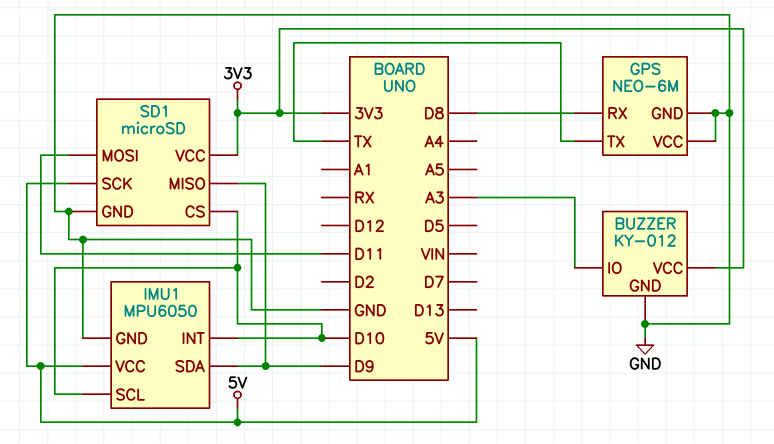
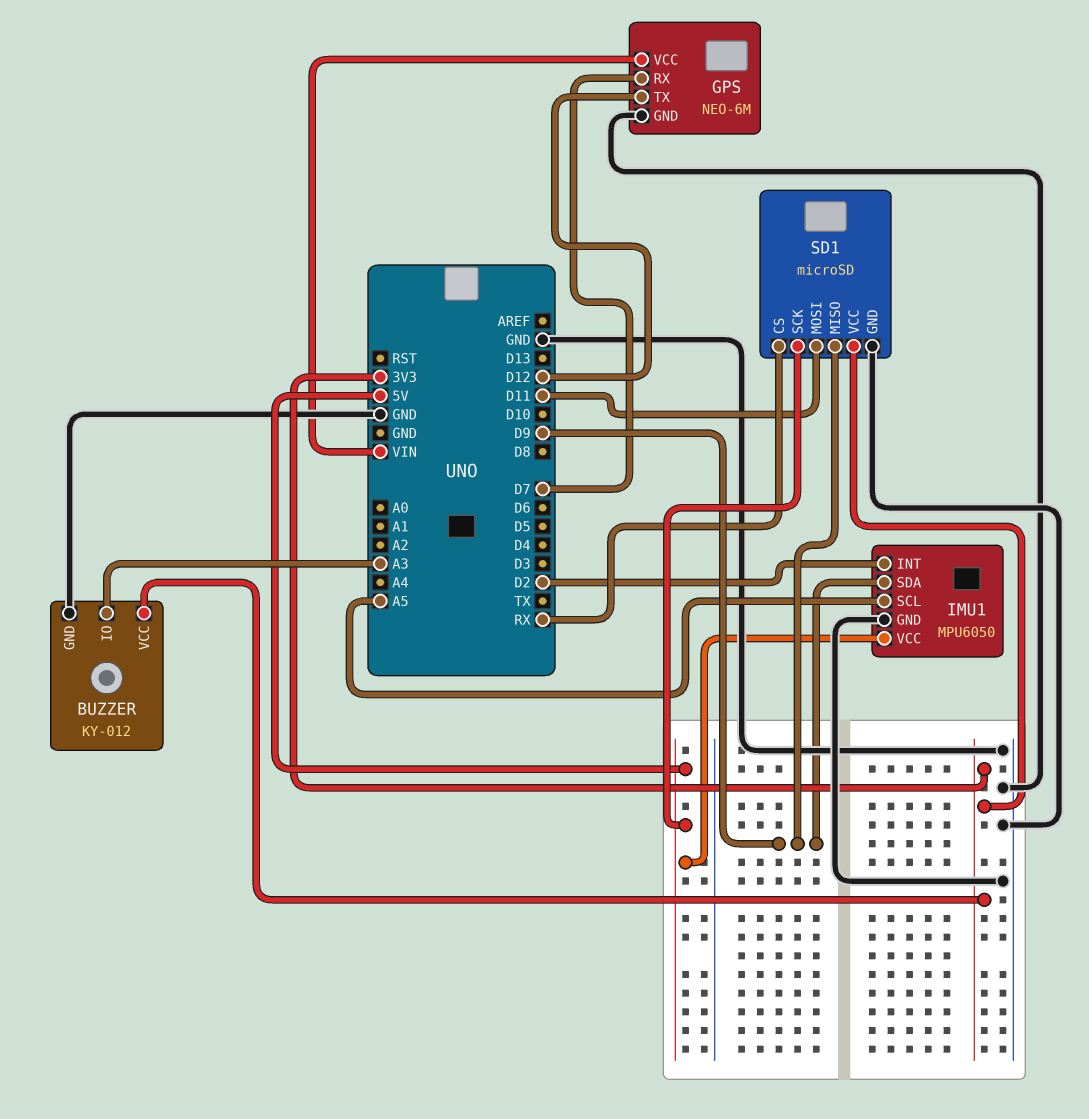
GPS pin RX: D8 -> D7
GPS pin TX: TX -> D12
GPS pin VCC: GND -> VIN
IMU1 pin INT: D10 -> D2
IMU1 pin SCL: D10 -> A5
SD1 pin CS: D10 -> RX

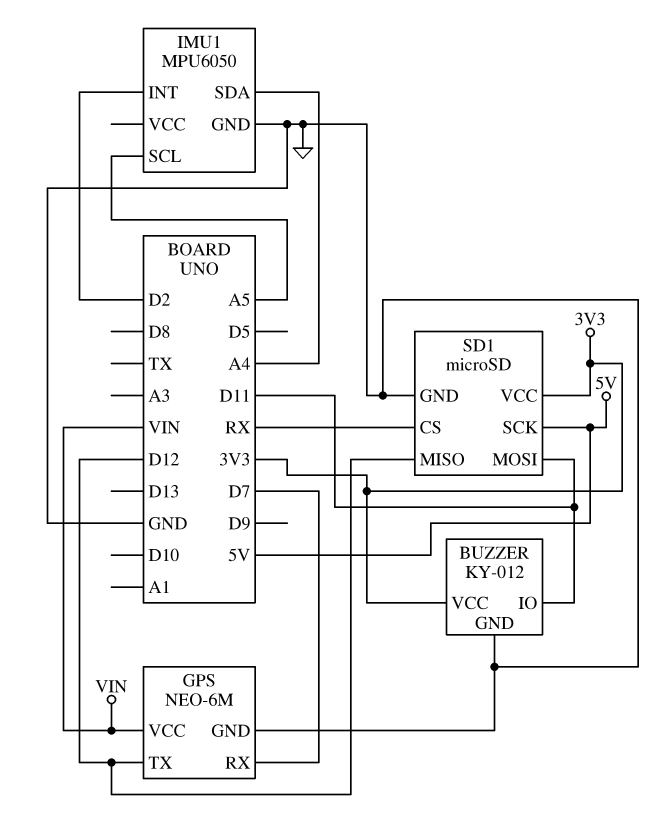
BUZZER pin IO: A3 -> D11
IMU1 pin SDA: D9 -> A4
IMU1 pin VCC: 5V -> none
SD1 pin MISO: D9 -> D12

